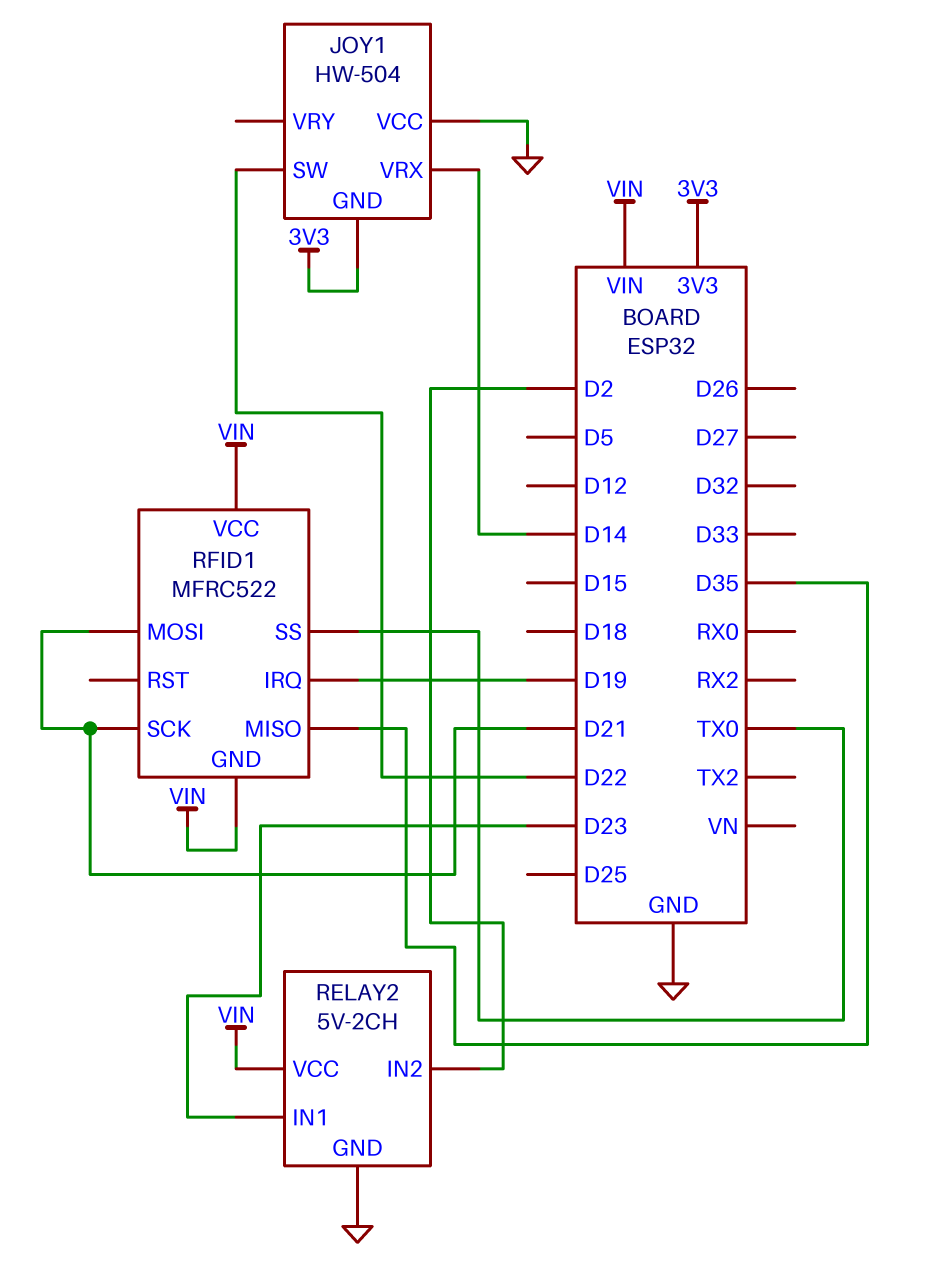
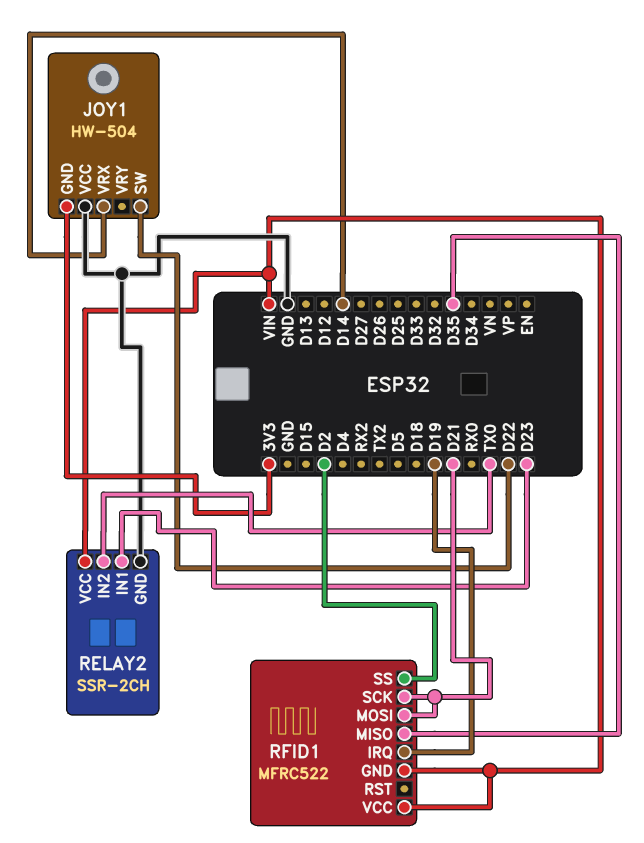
RELAY2: 5V-2CH -> SSR-2CH
RELAY2 pin IN2: D2 -> TX0
RFID1 pin SS: TX0 -> D2

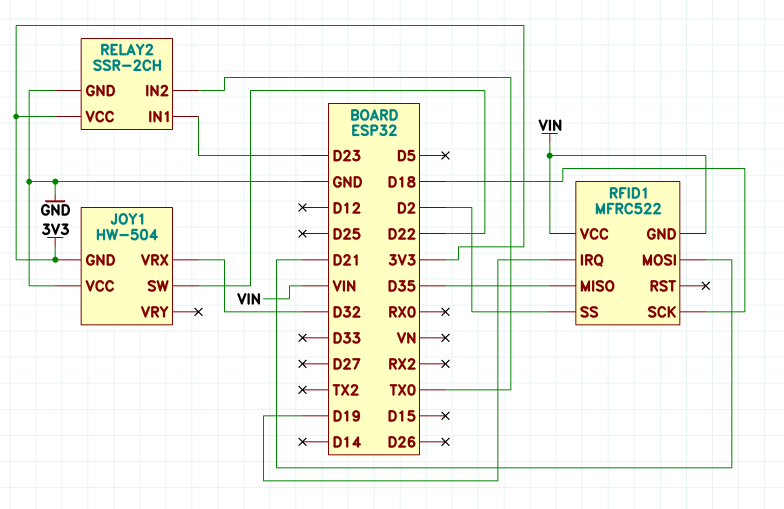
JOY1 pin VRX: D14 -> D32
RELAY2 pin VCC: VIN -> 3V3
RFID1 pin SCK: D21 -> D18

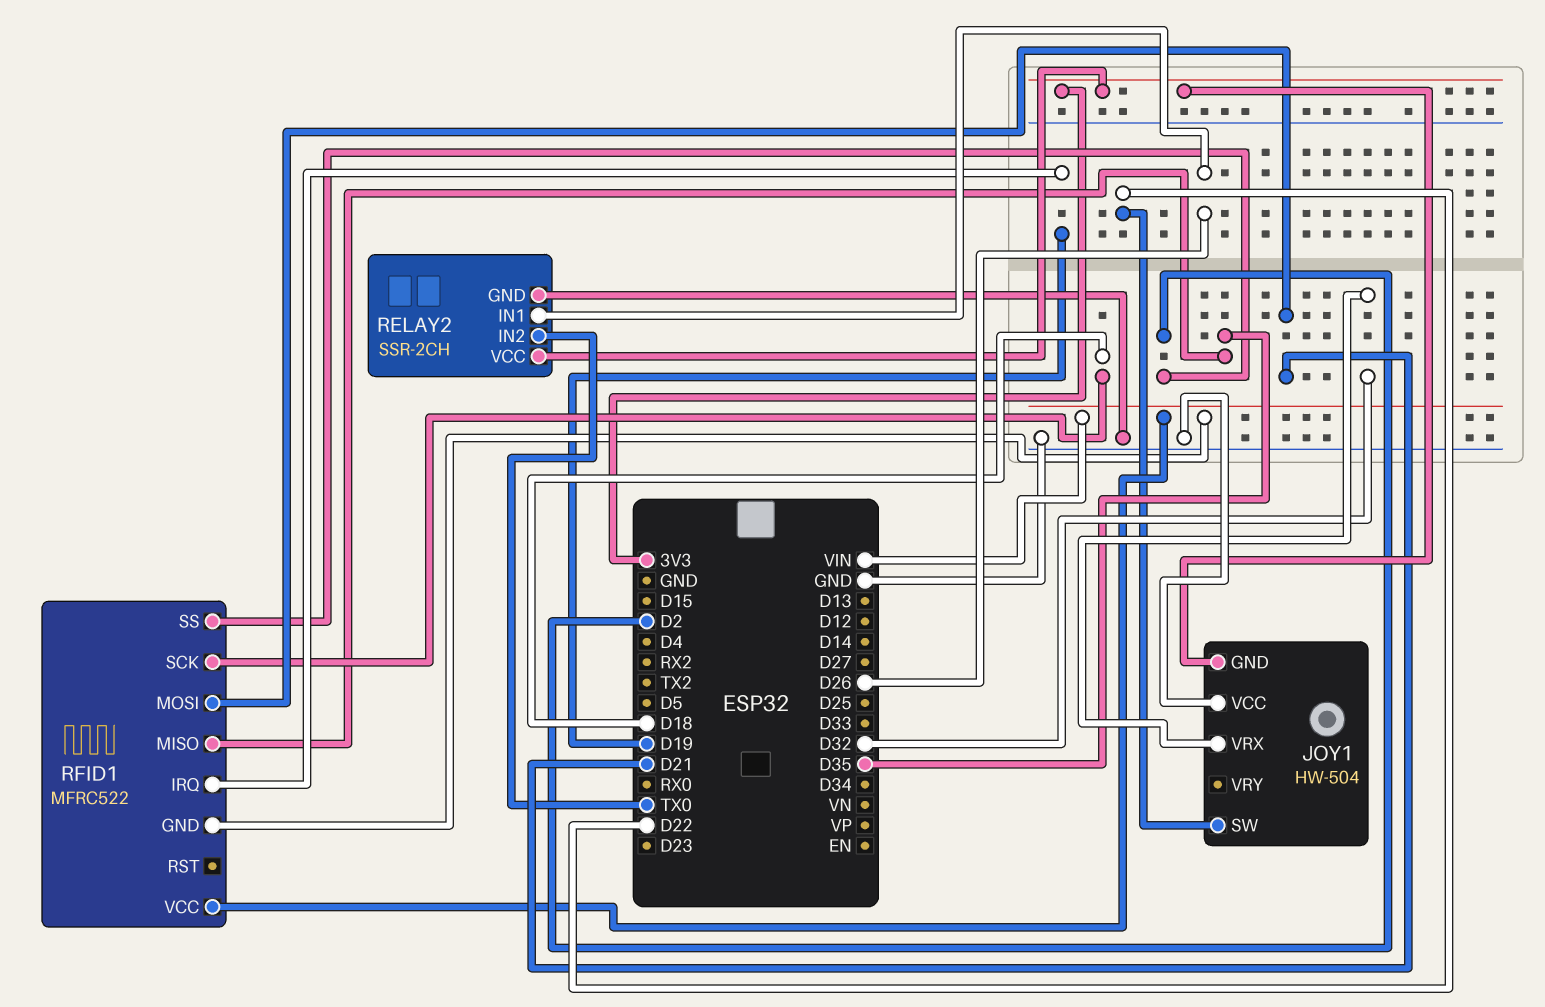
RELAY2 pin IN1: D23 -> D26

